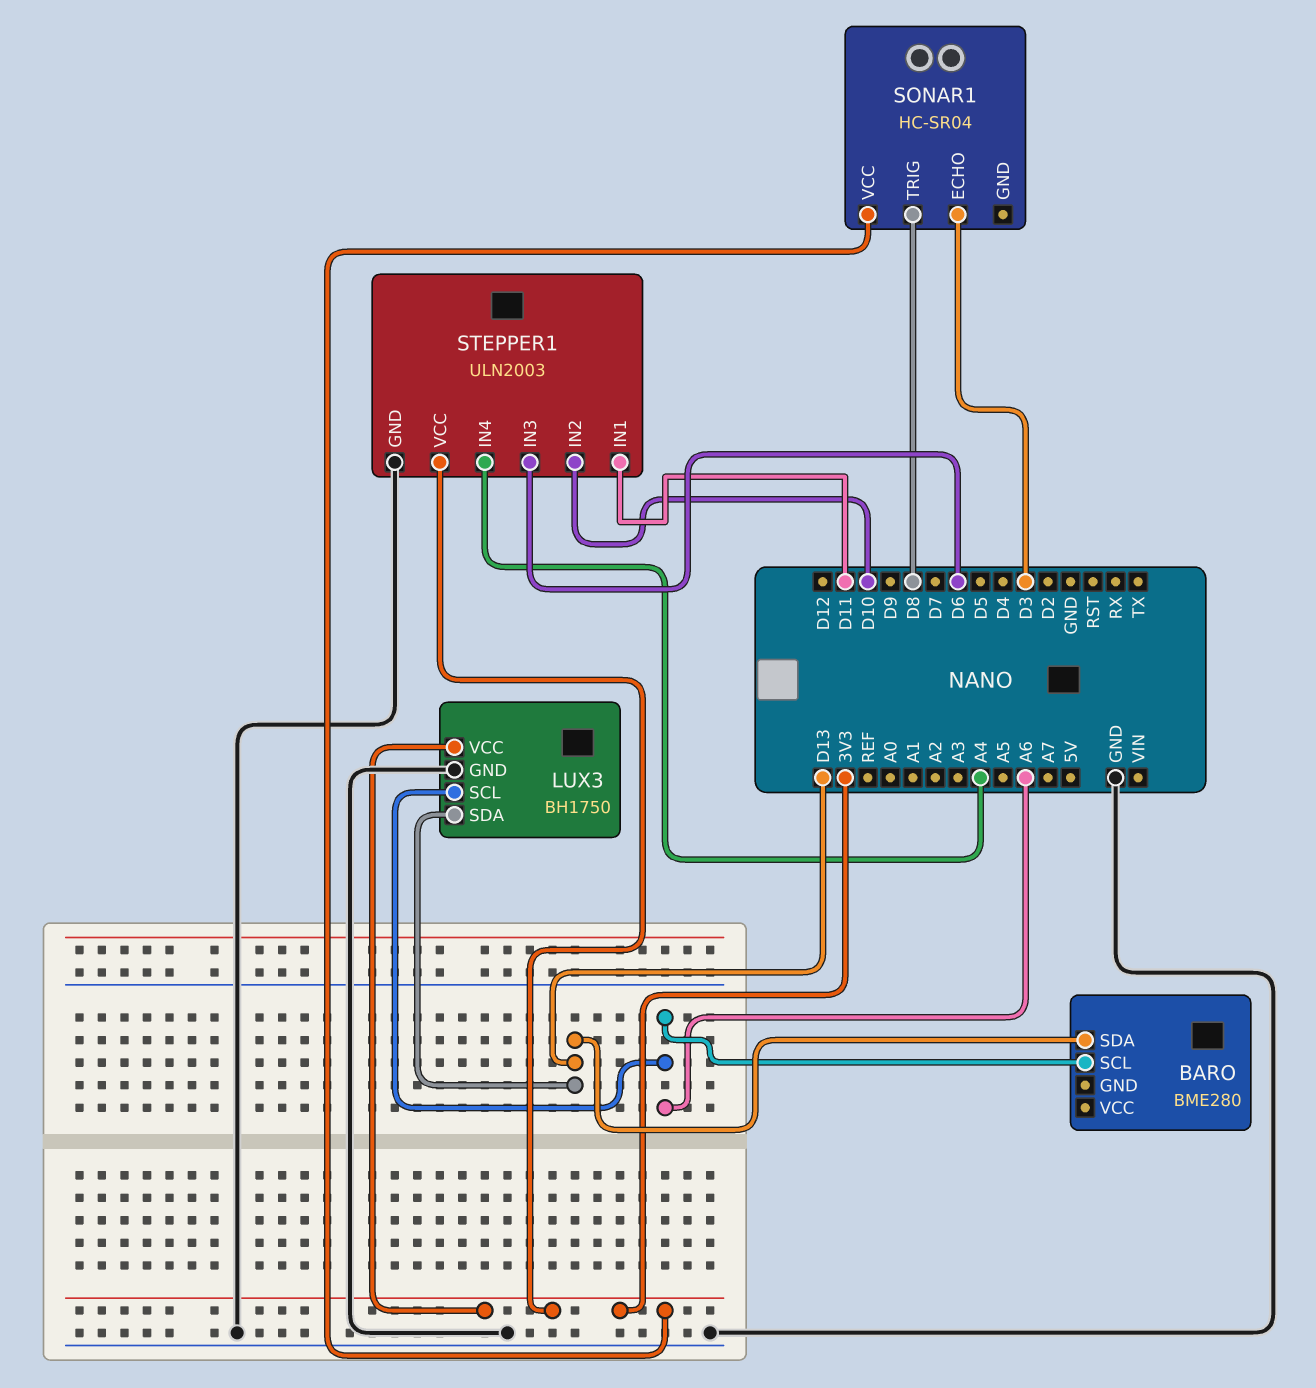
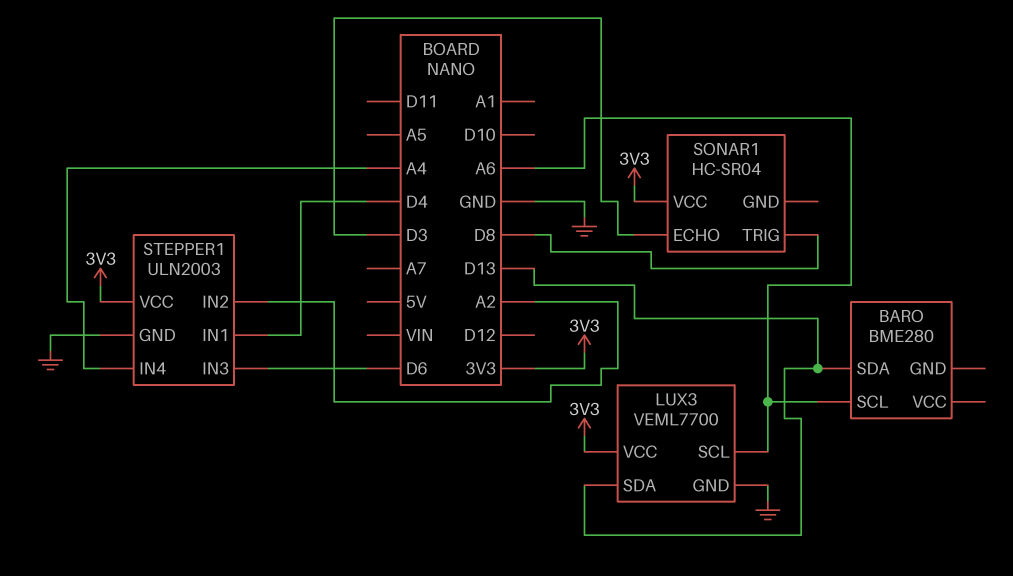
LUX3: BH1750 -> VEML7700
STEPPER1 pin IN1: D11 -> D4
STEPPER1 pin IN2: D10 -> A2

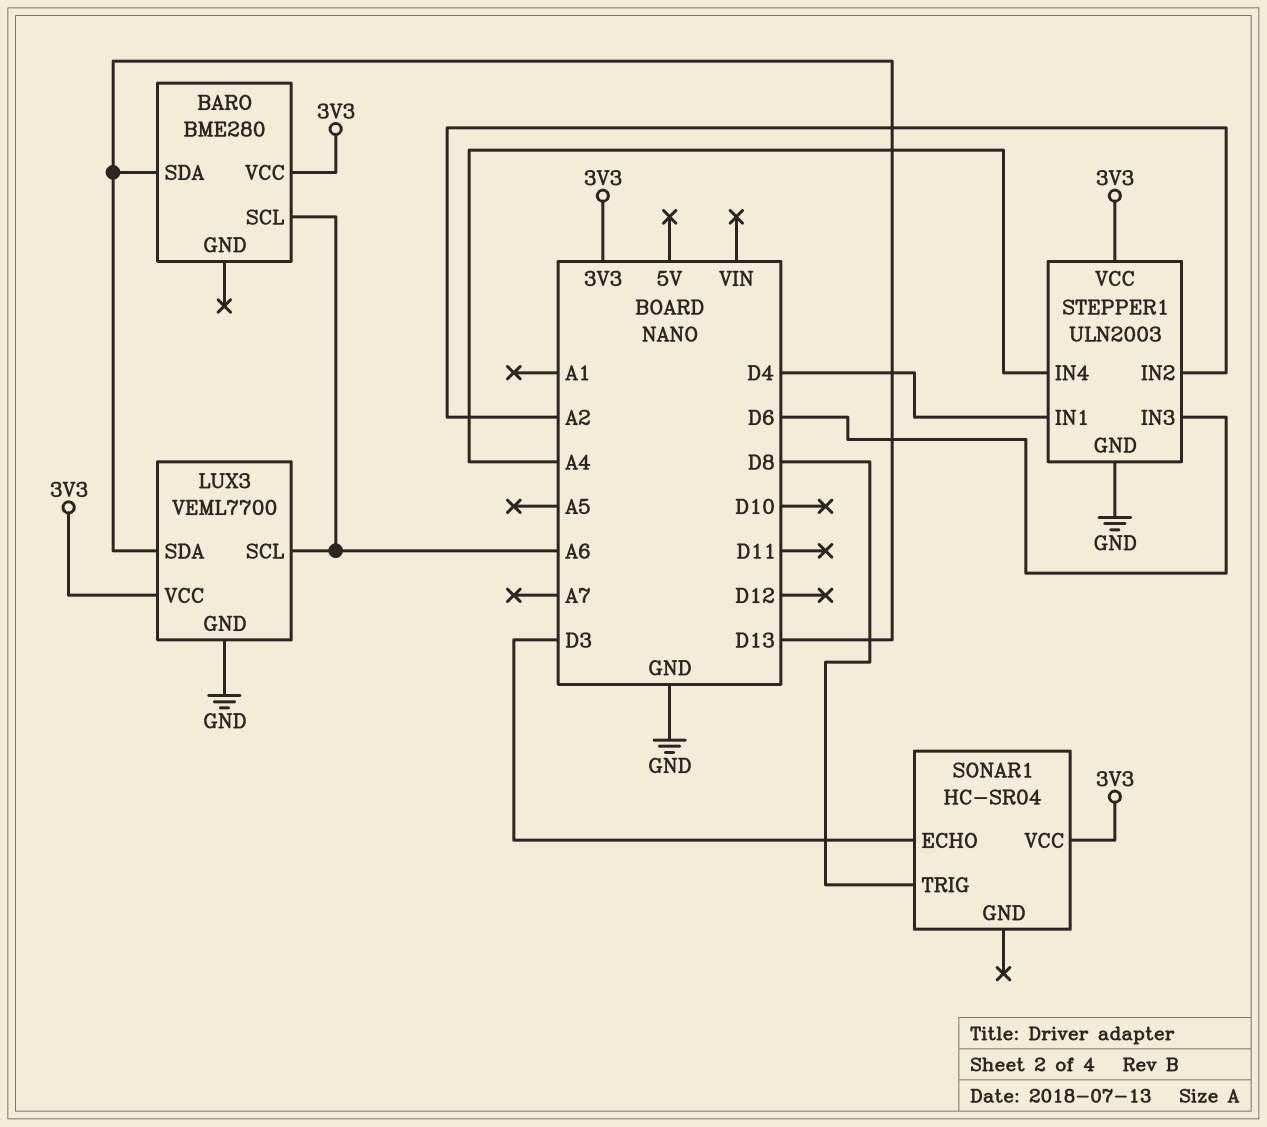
BARO pin VCC: none -> 3V3

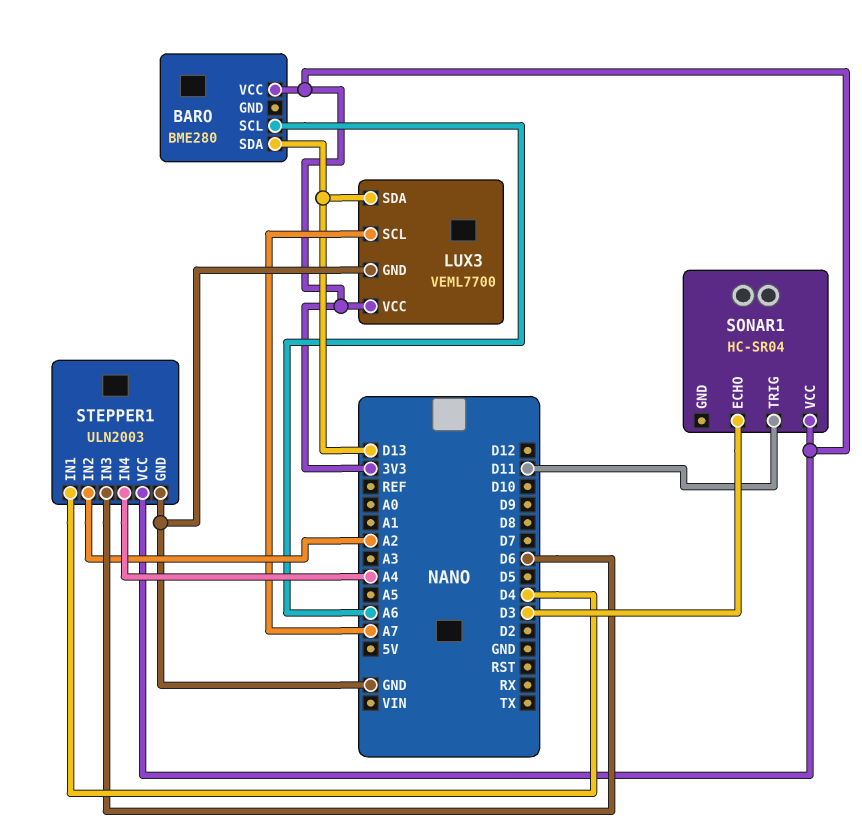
LUX3 pin SCL: A6 -> A7
SONAR1 pin TRIG: D8 -> D11

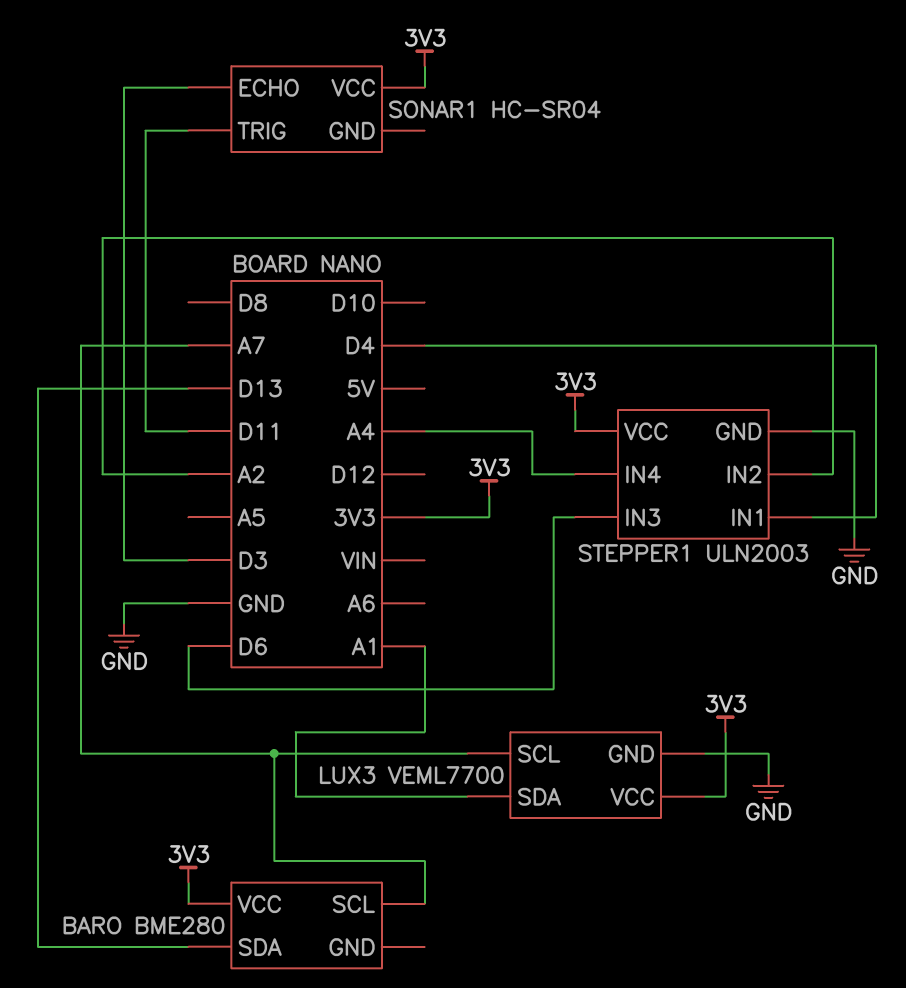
BARO pin SCL: A6 -> A7
LUX3 pin SDA: D13 -> A1

